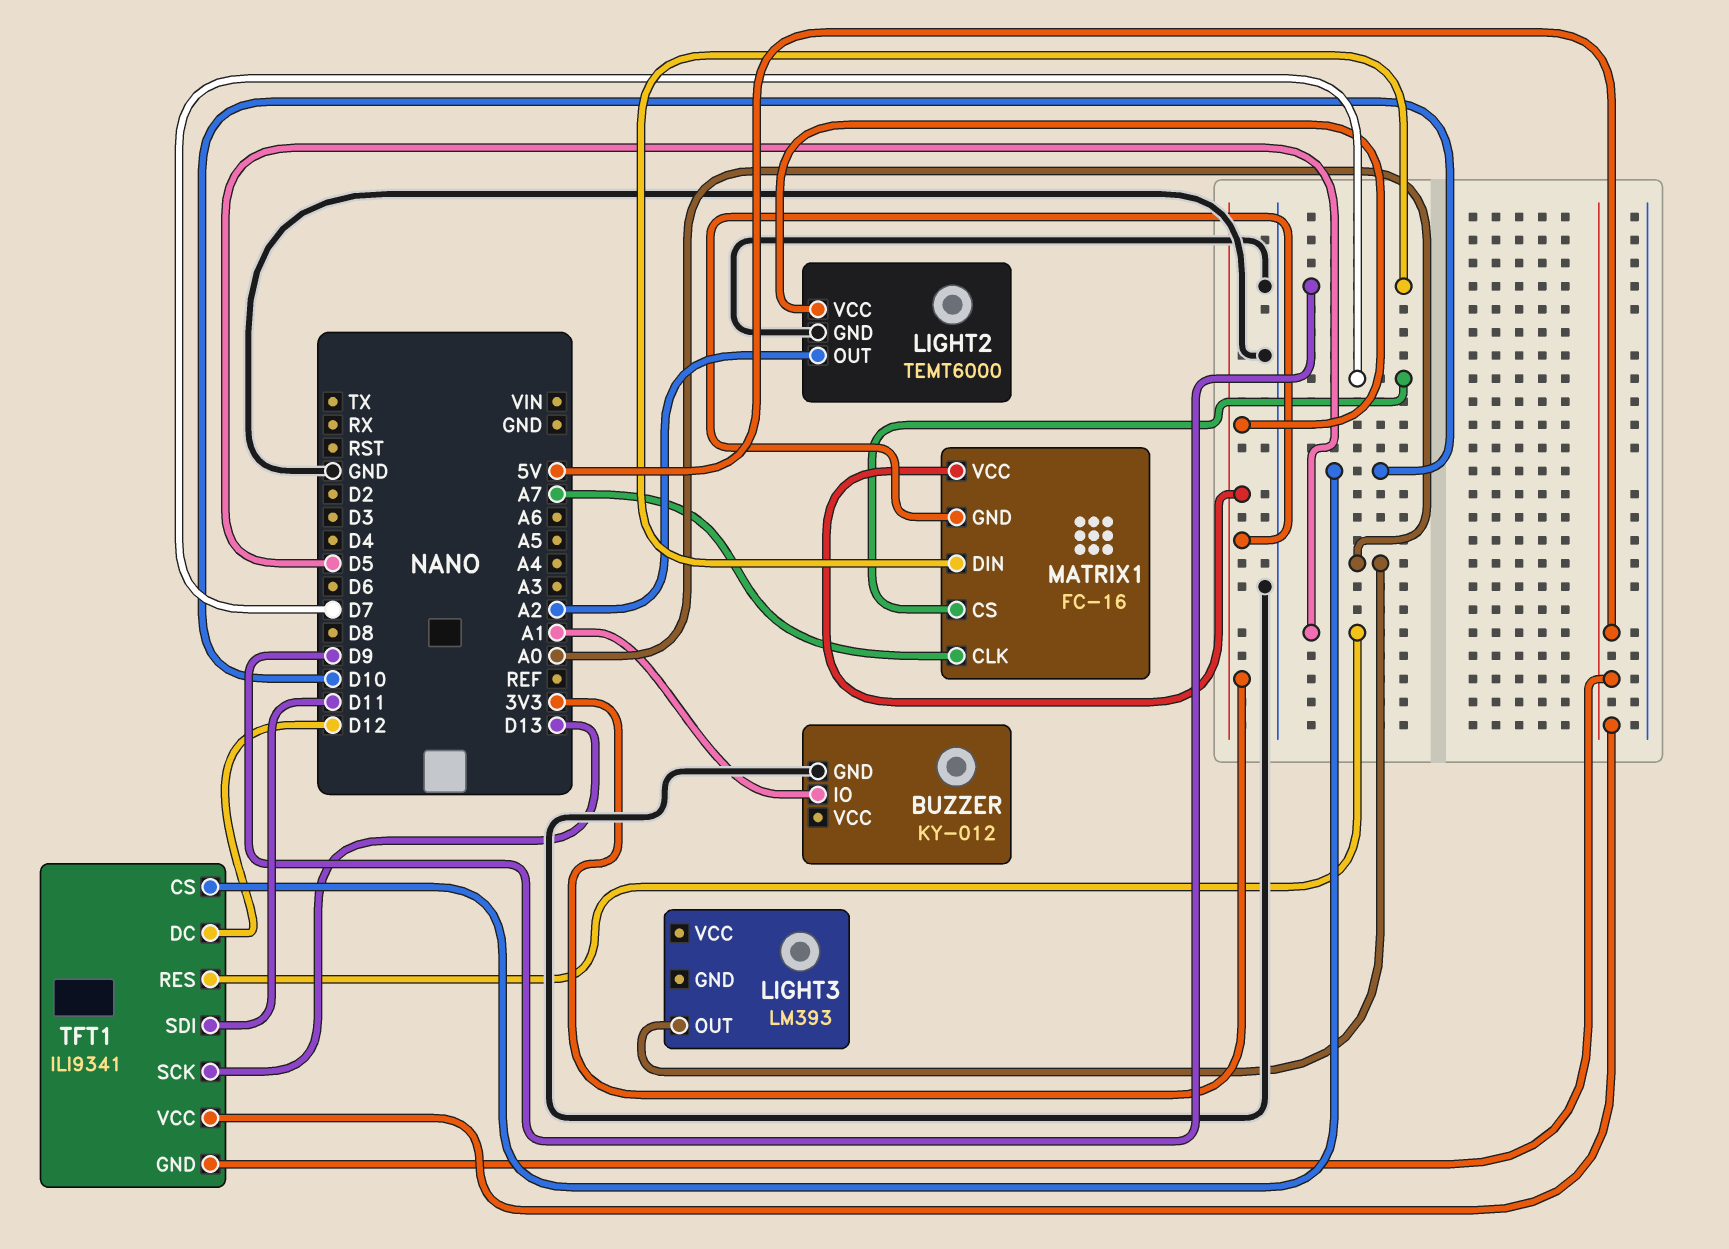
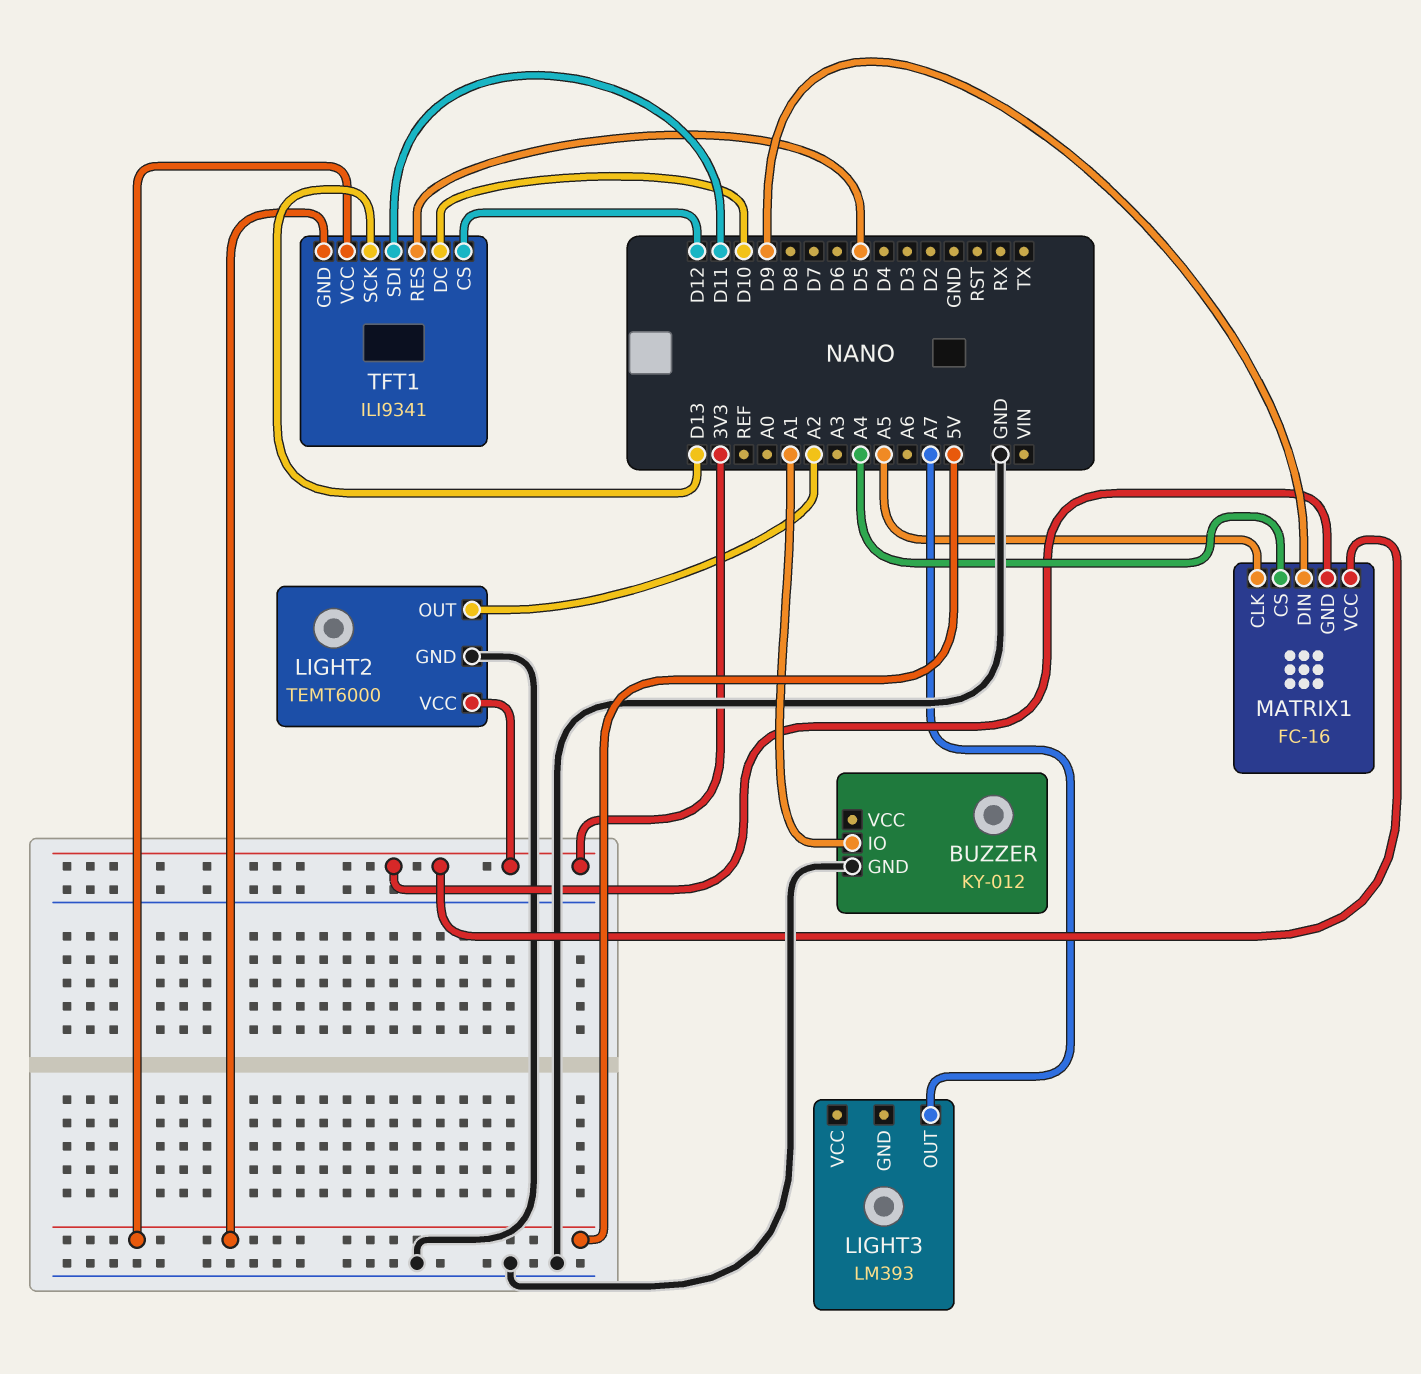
LIGHT3 pin OUT: A0 -> A7
MATRIX1 pin CLK: A7 -> A5
MATRIX1 pin CS: D7 -> A4
TFT1 pin CS: D10 -> D12
TFT1 pin DC: D12 -> D10

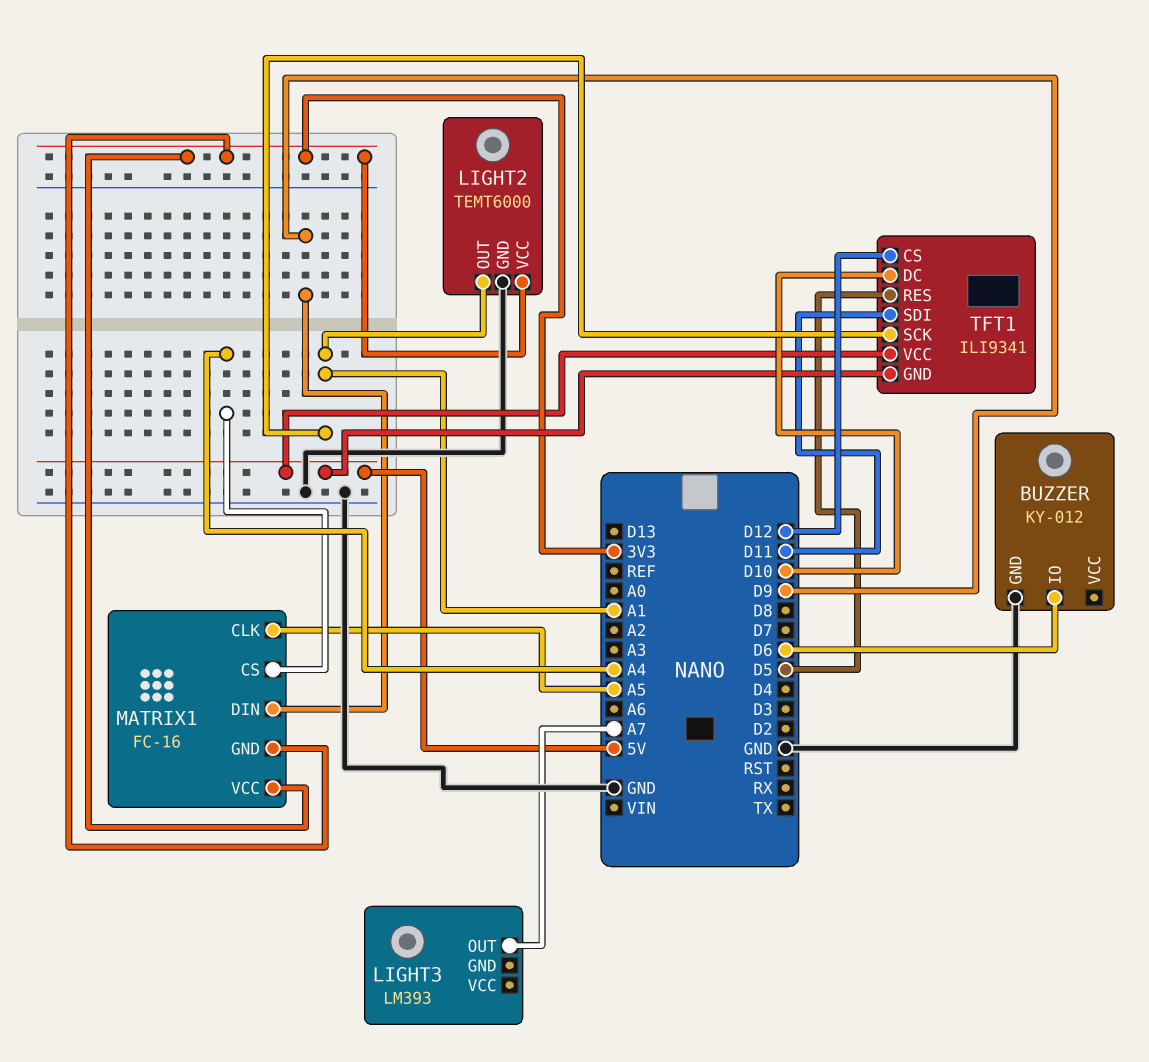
BUZZER pin IO: A1 -> D6
LIGHT2 pin OUT: A2 -> A1
TFT1 pin SCK: D13 -> A1

